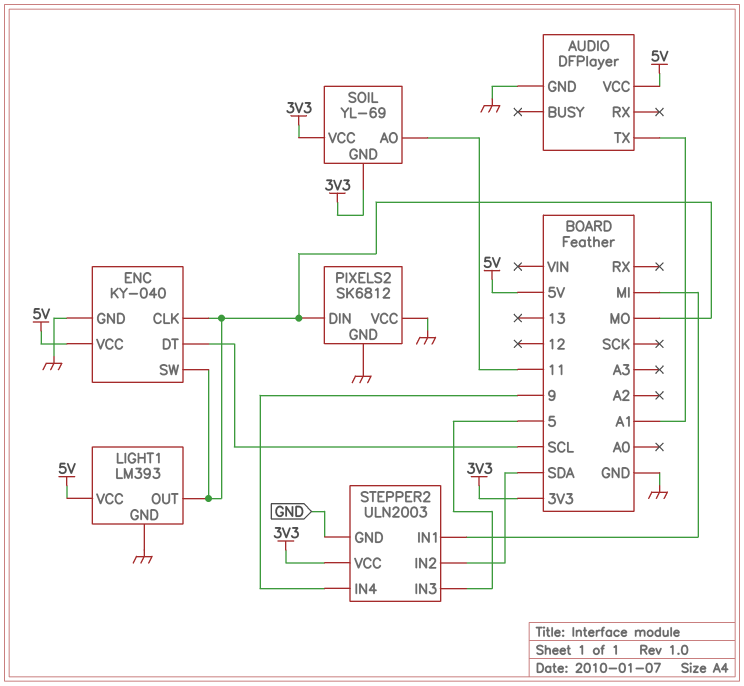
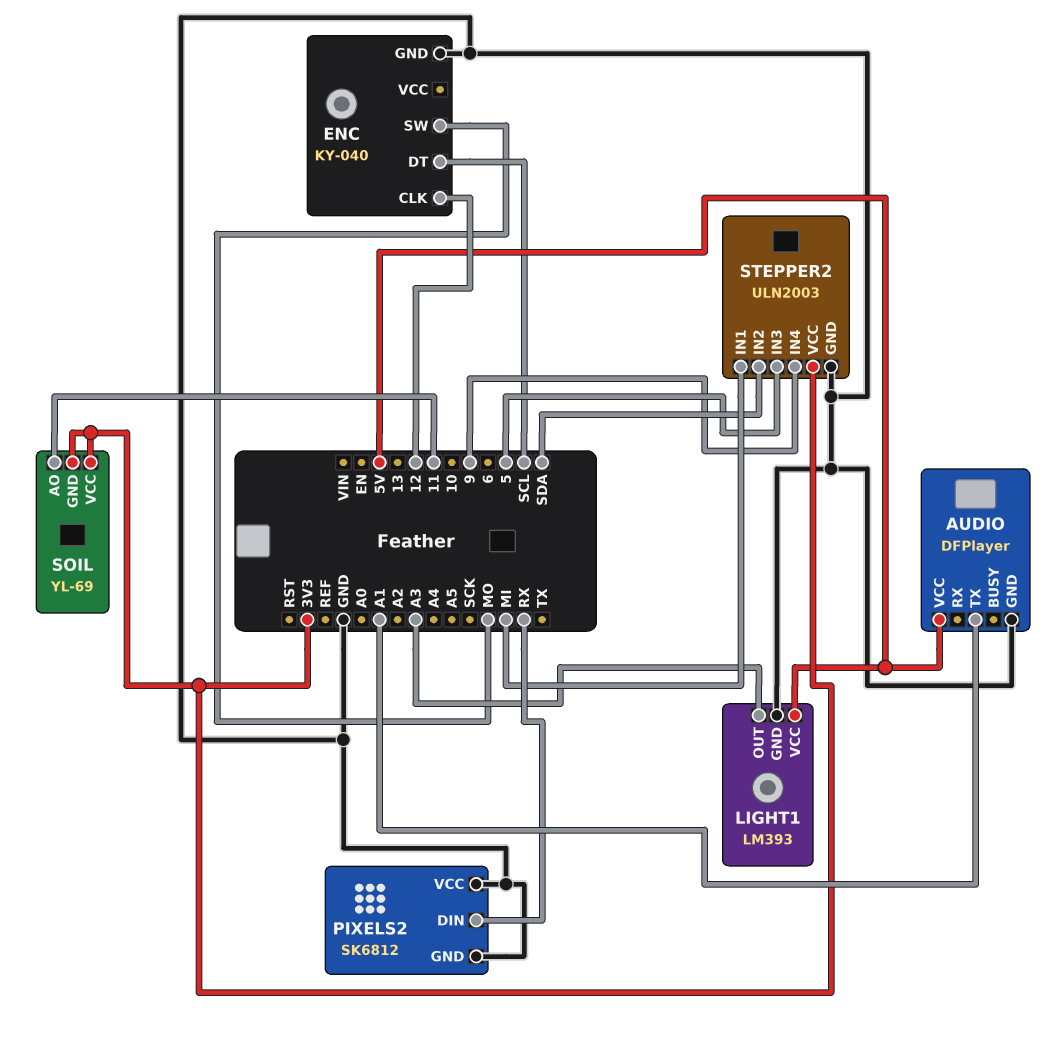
ENC pin CLK: MO -> 12
ENC pin VCC: 5V -> none
LIGHT1 pin OUT: MO -> A3
PIXELS2 pin DIN: MO -> RX

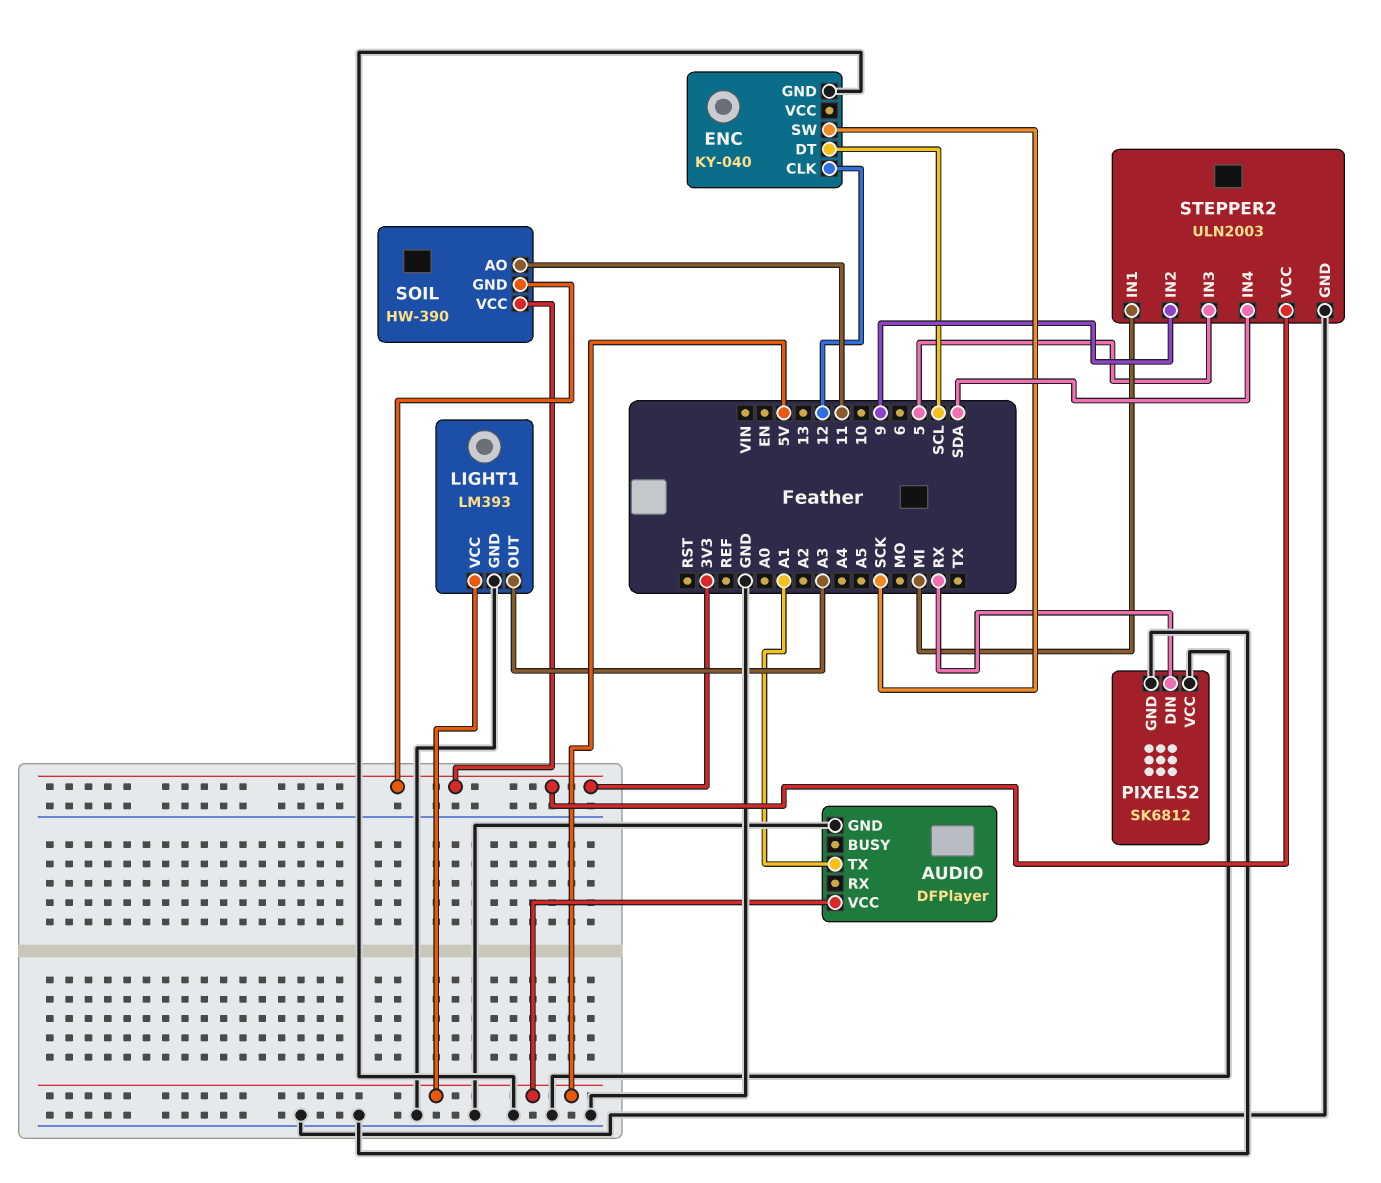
ENC pin SW: MO -> SCK
SOIL: YL-69 -> HW-390
STEPPER2 pin IN2: SDA -> 9
STEPPER2 pin IN4: 9 -> SDA

